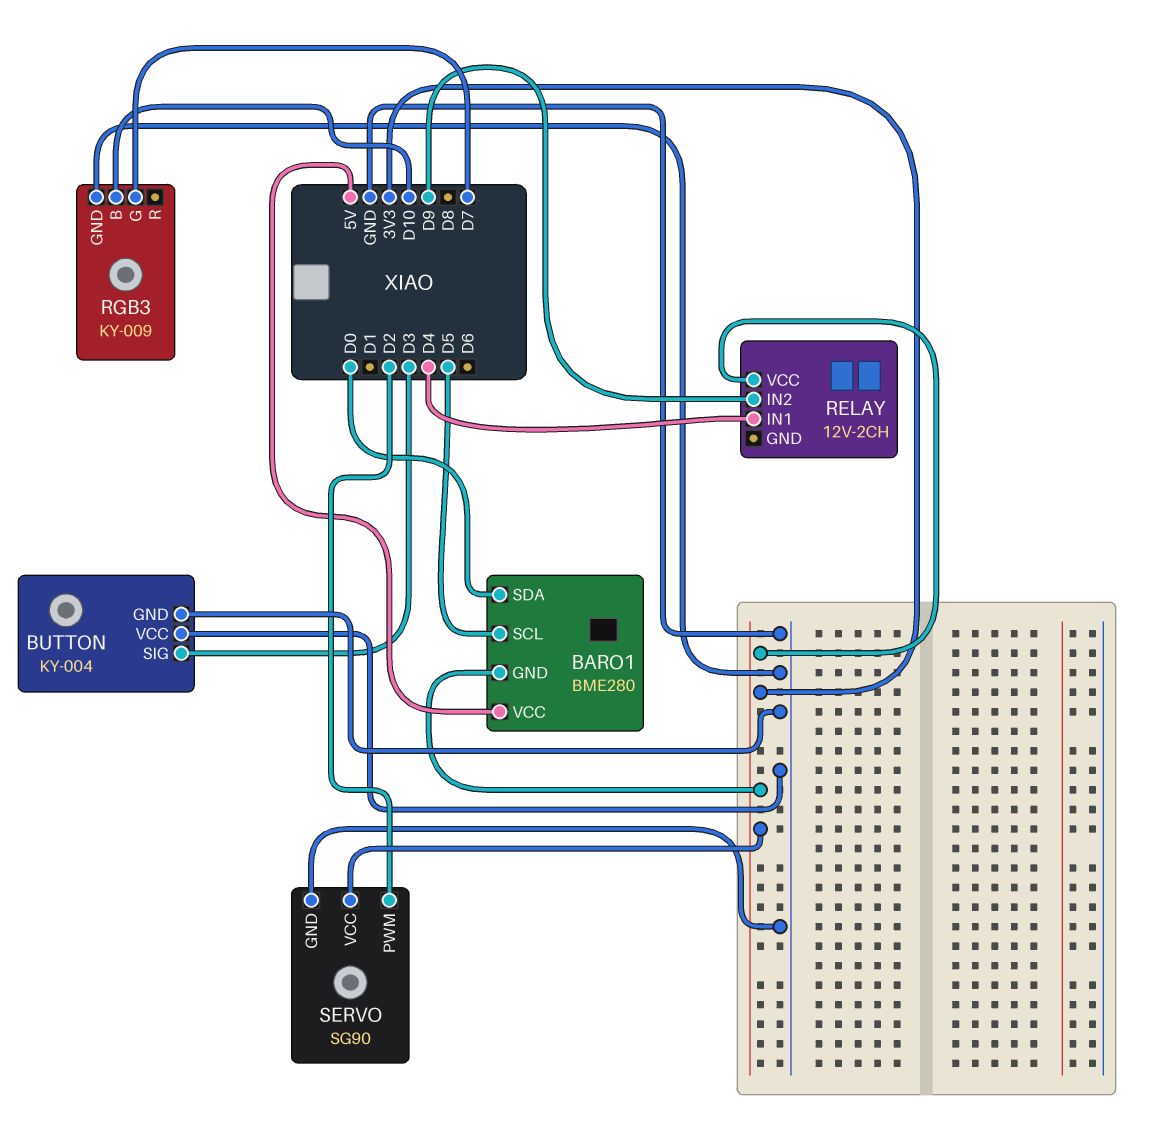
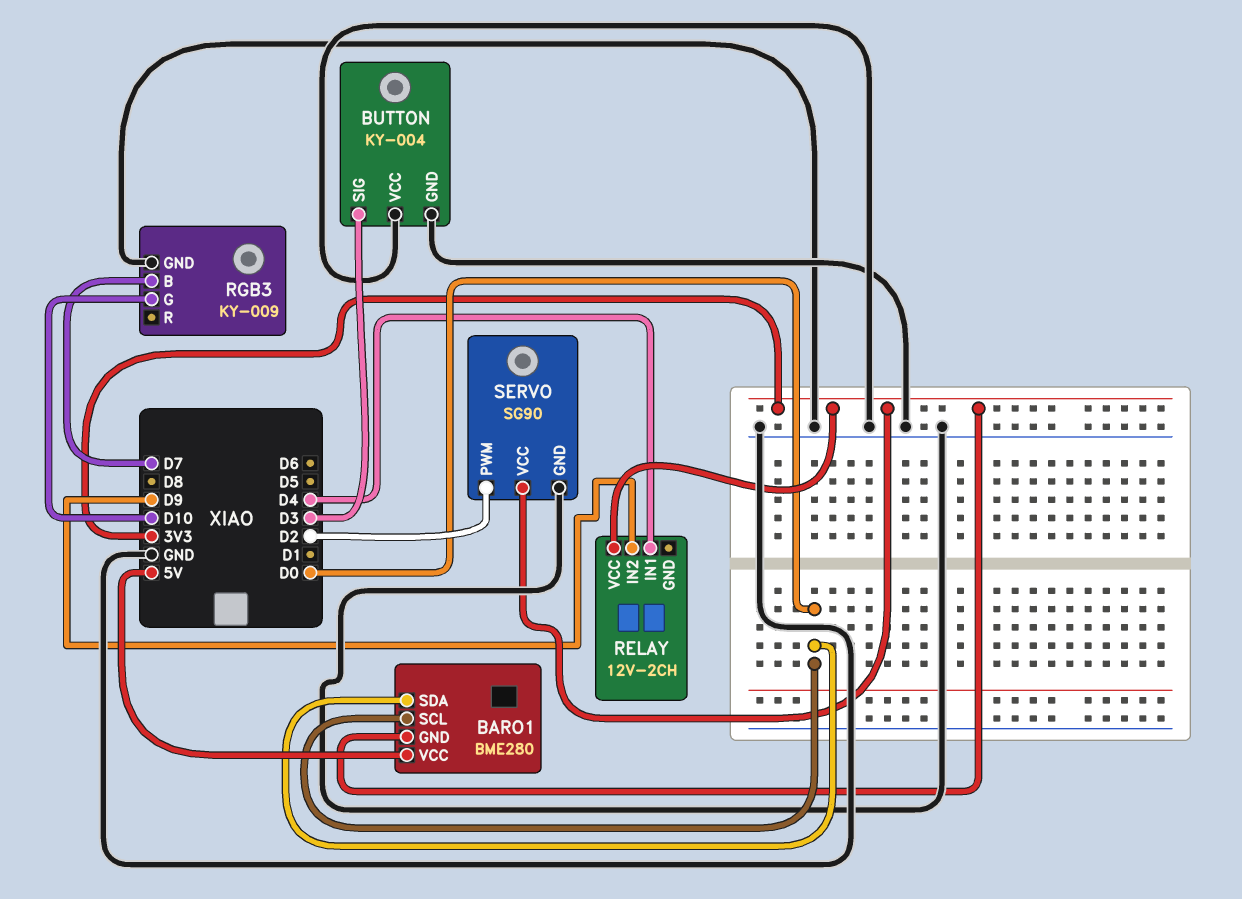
BARO1 pin SCL: D5 -> D0
RGB3 pin B: D10 -> D7
RGB3 pin G: D7 -> D10

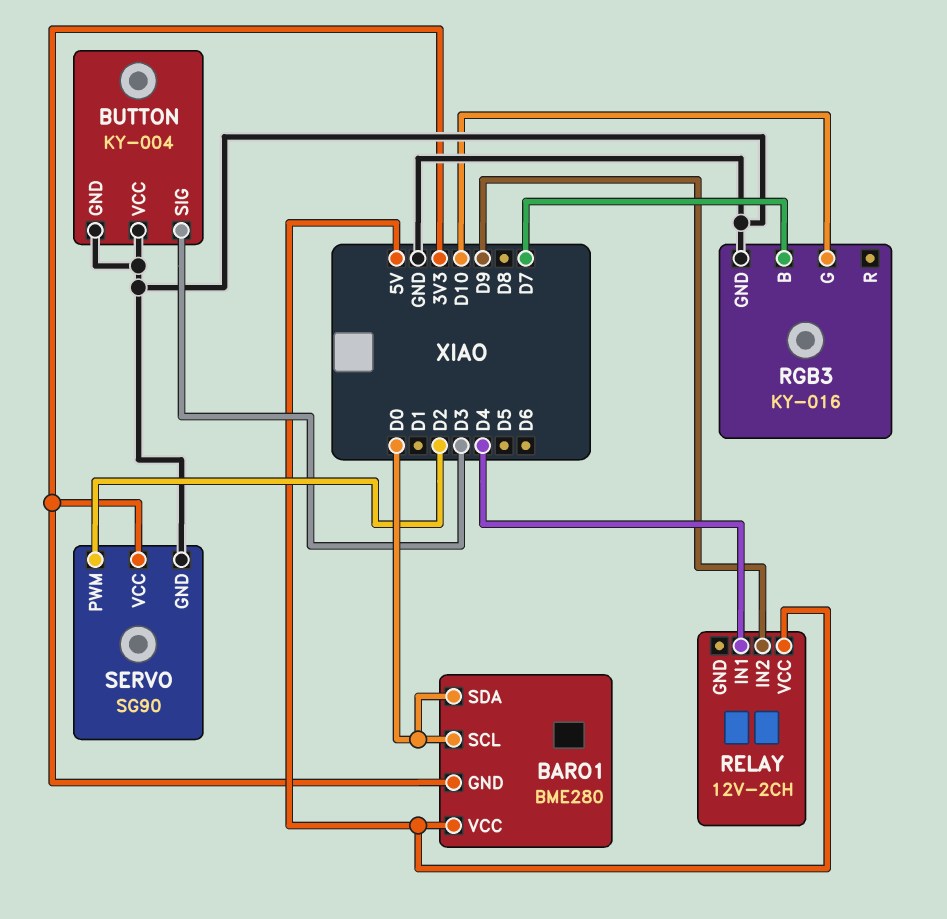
RELAY pin VCC: 3V3 -> 5V
RGB3: KY-009 -> KY-016

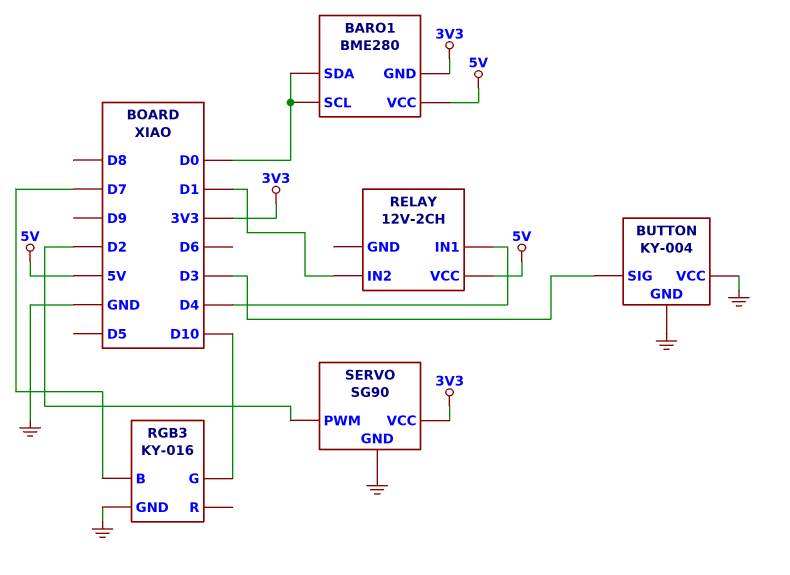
RELAY pin IN2: D9 -> D1

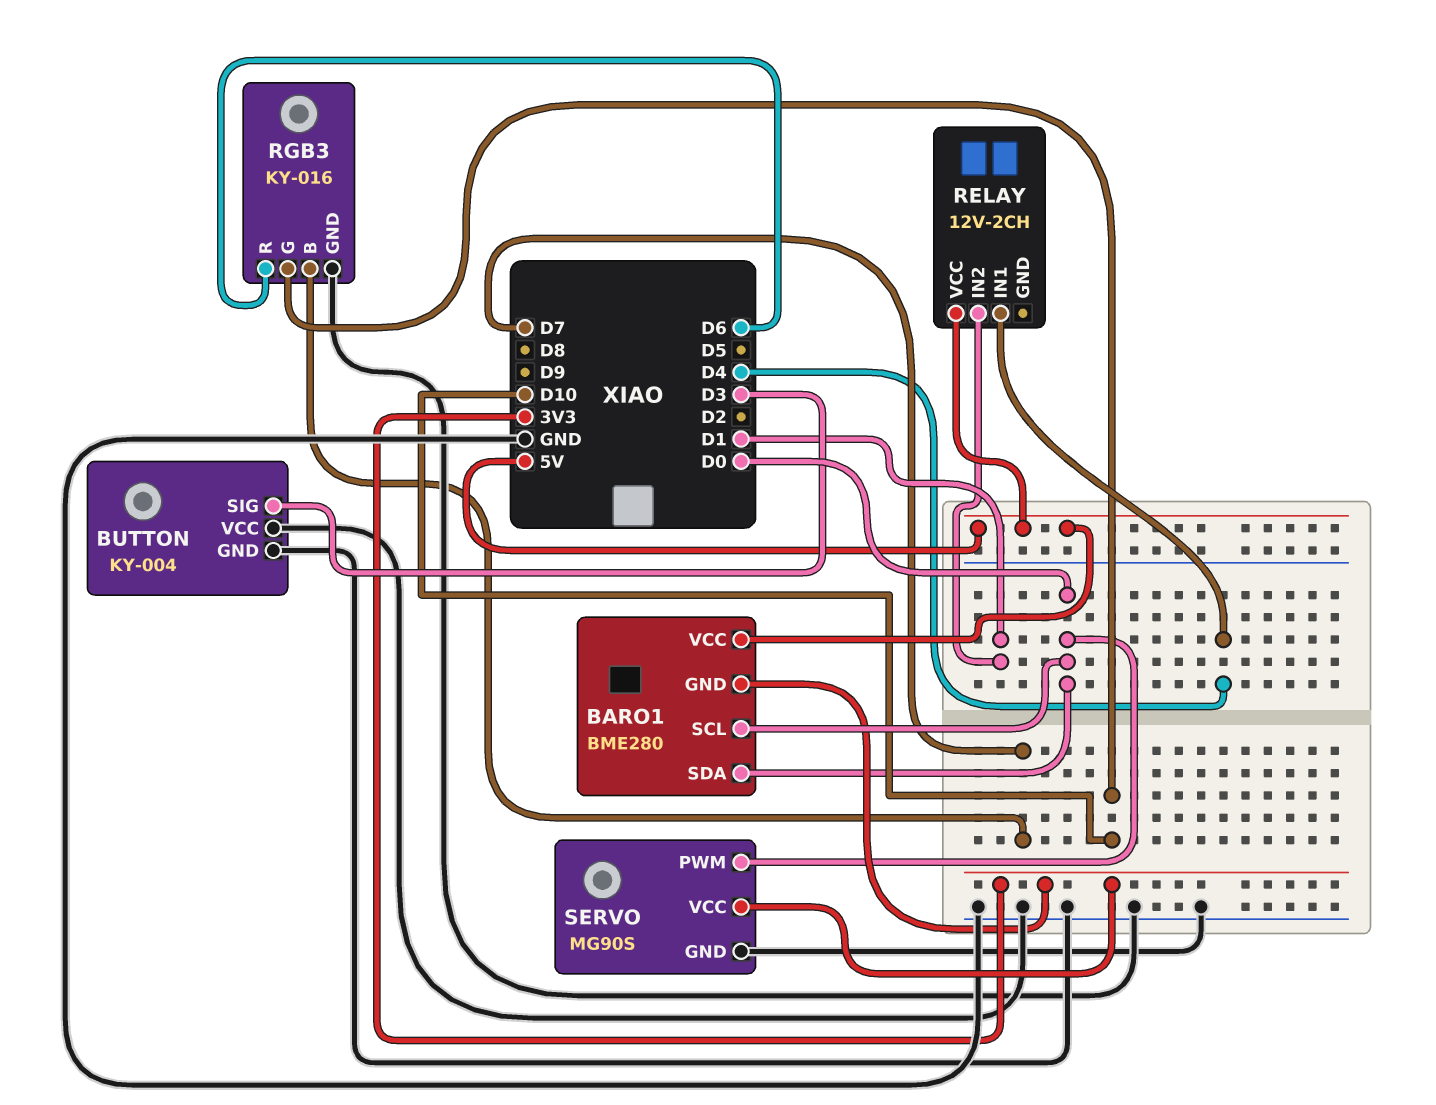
RGB3 pin R: none -> D6
SERVO: SG90 -> MG90S
SERVO pin PWM: D2 -> D0

